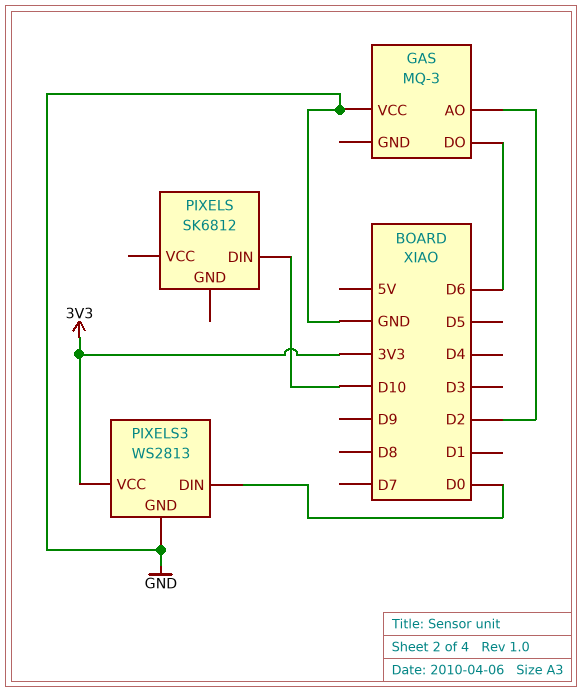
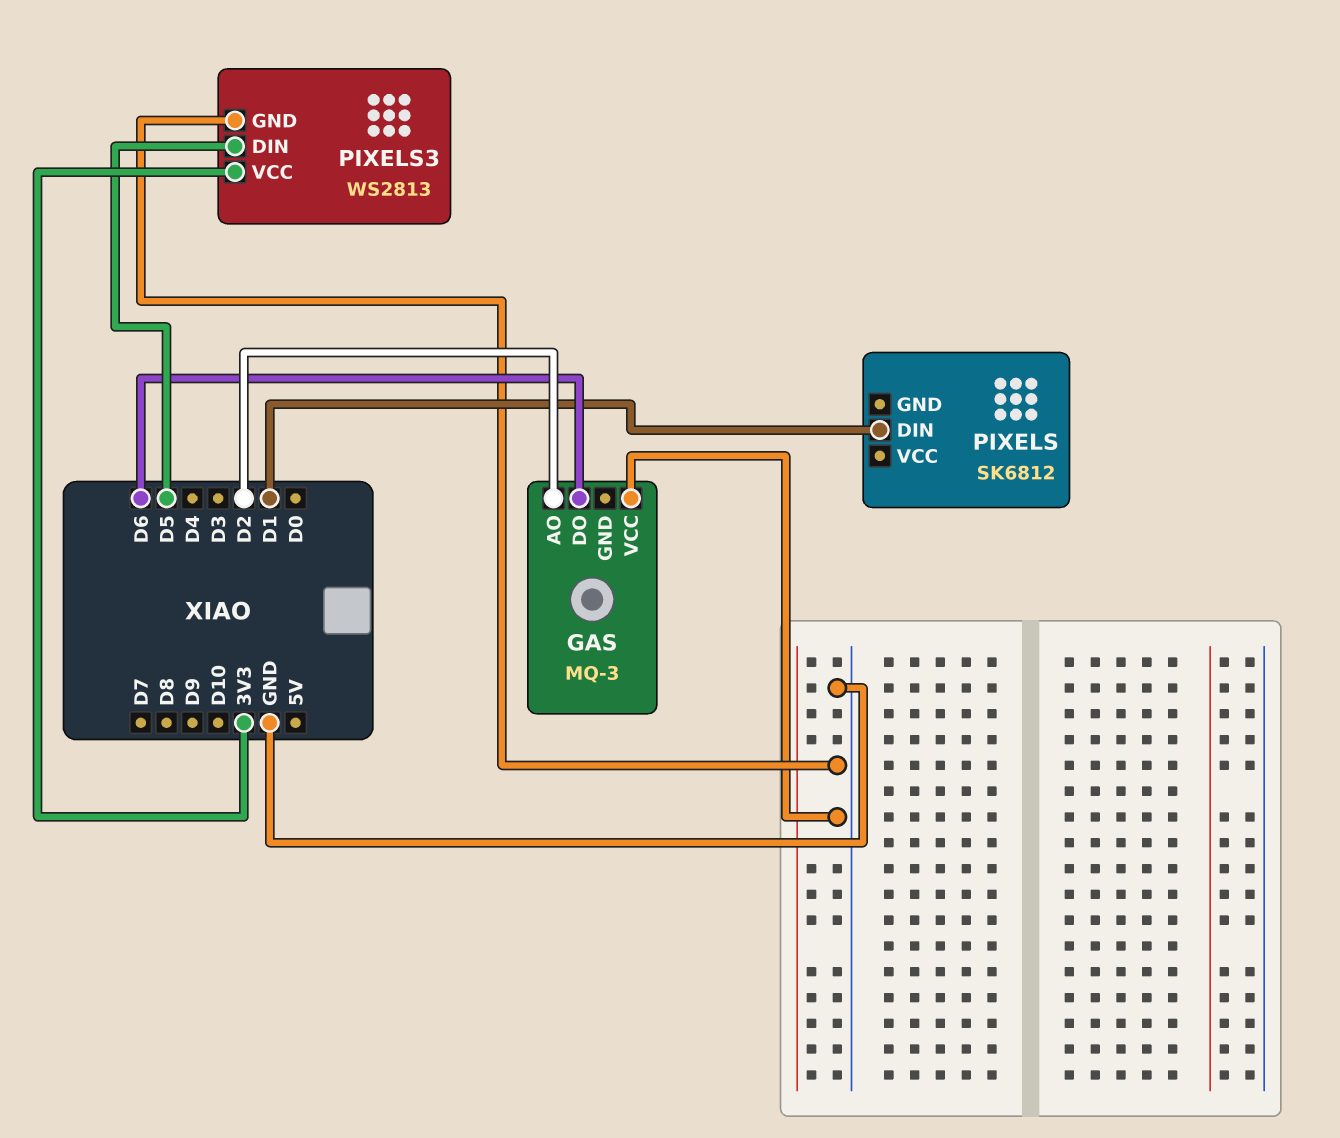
PIXELS pin DIN: D10 -> D1
PIXELS3 pin DIN: D0 -> D5

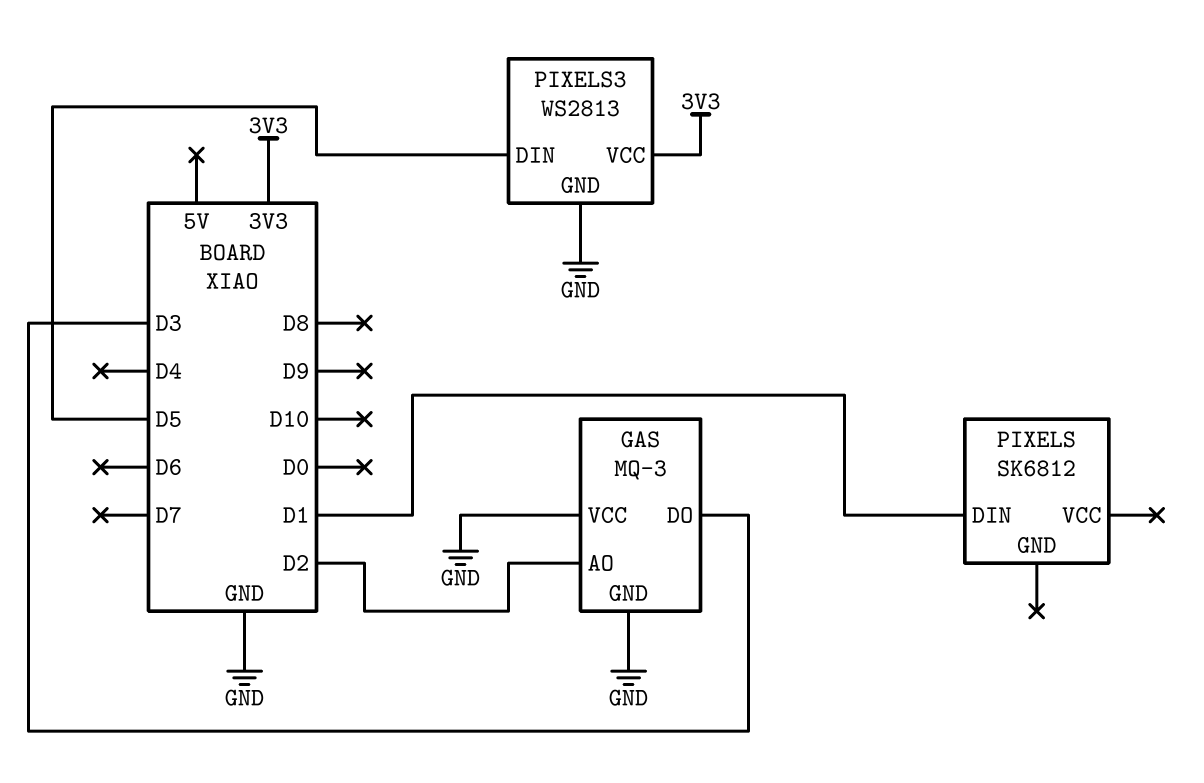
GAS pin DO: D6 -> D3
GAS pin GND: none -> GND

